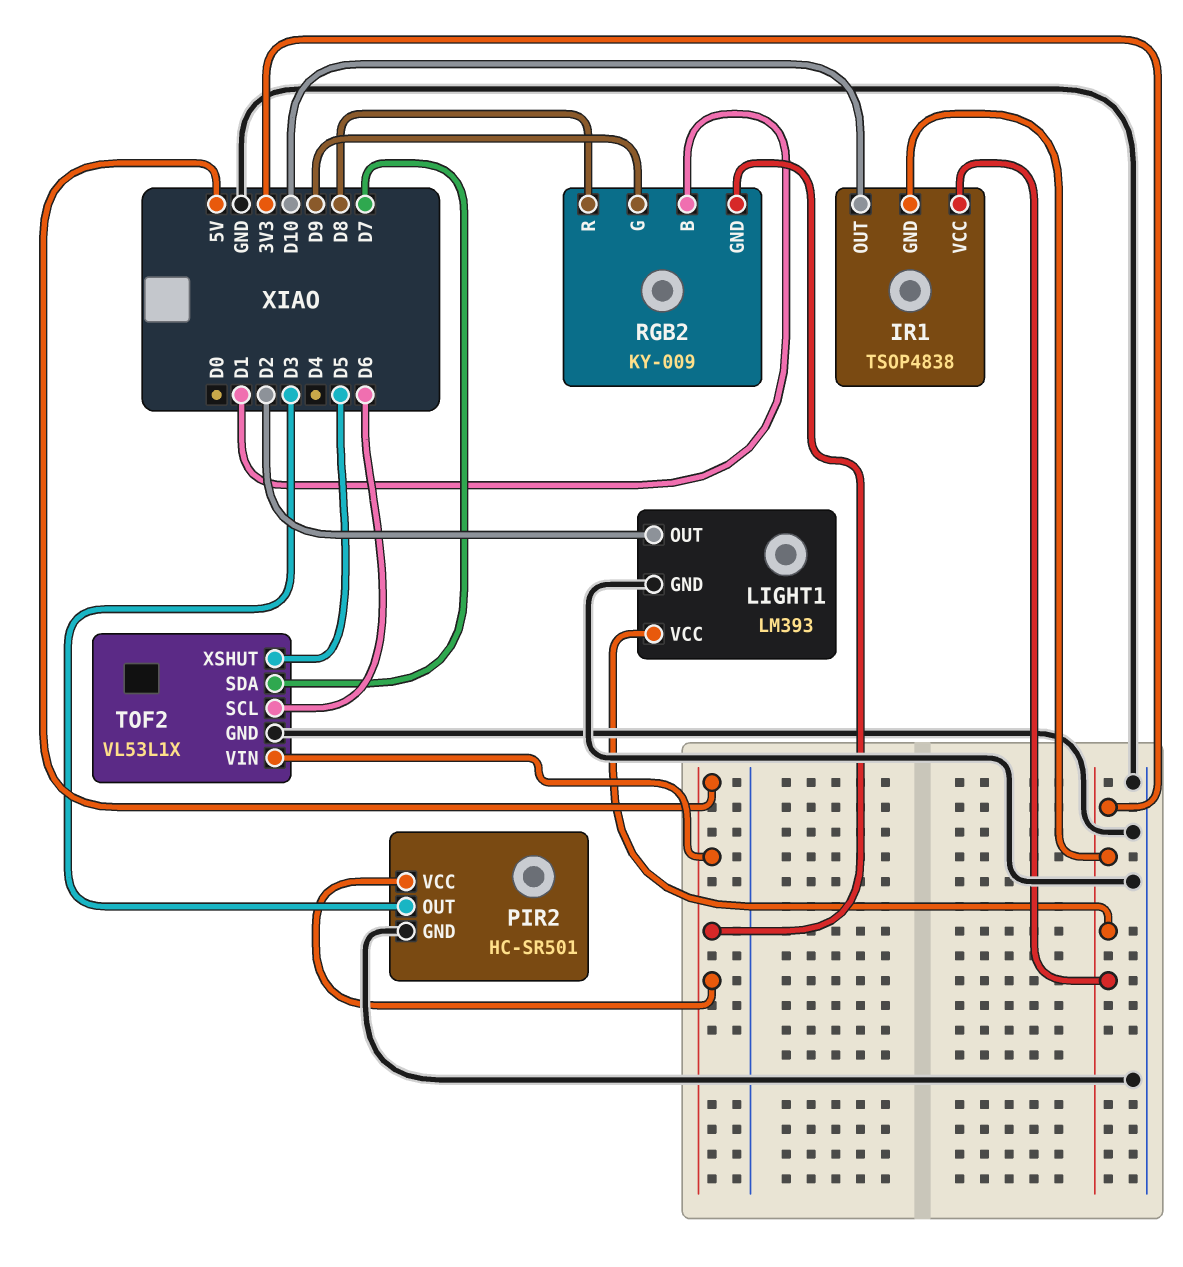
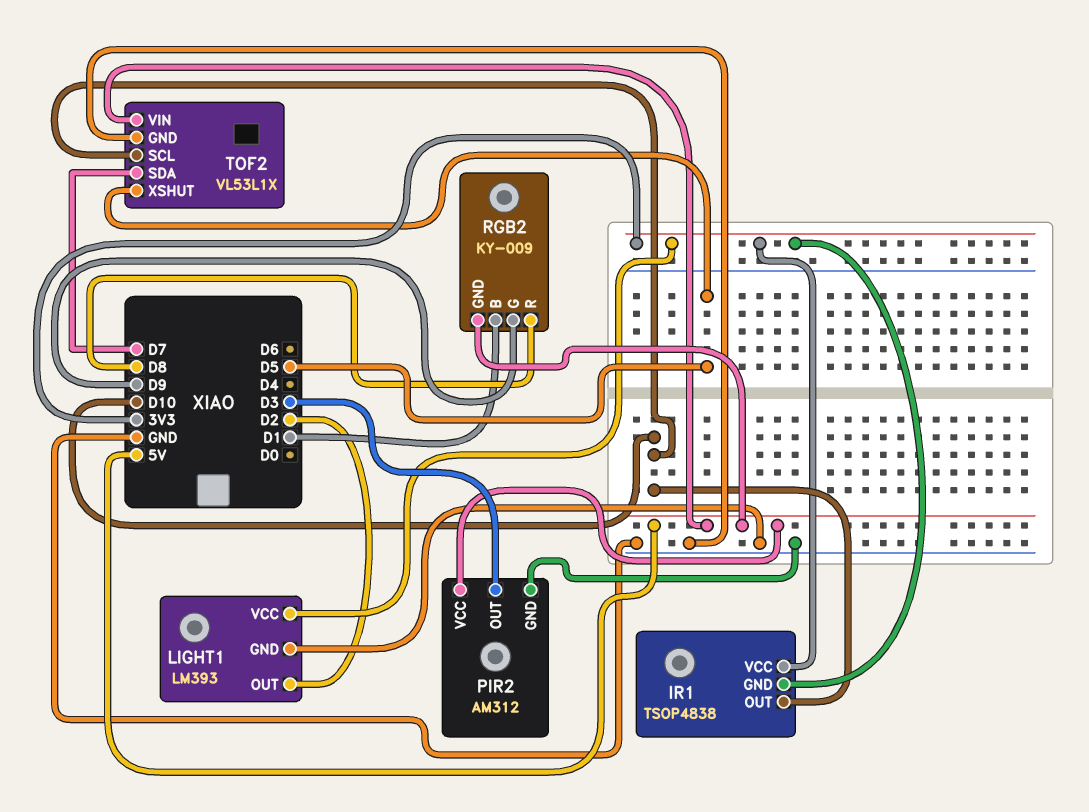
PIR2: HC-SR501 -> AM312
TOF2 pin SCL: D6 -> D10

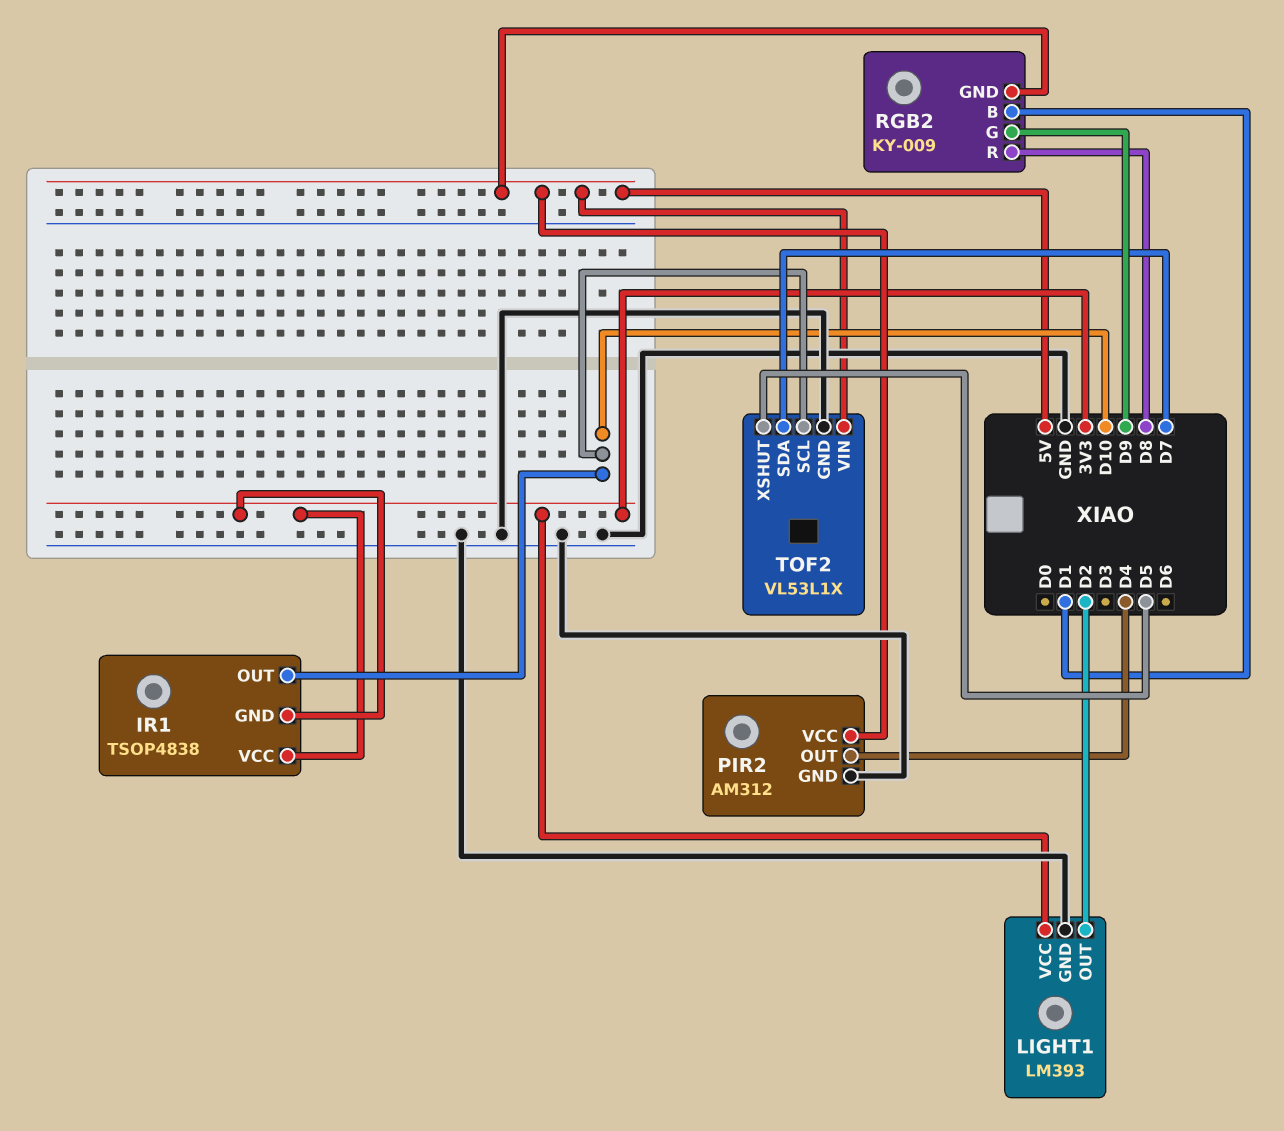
PIR2 pin OUT: D3 -> D4

